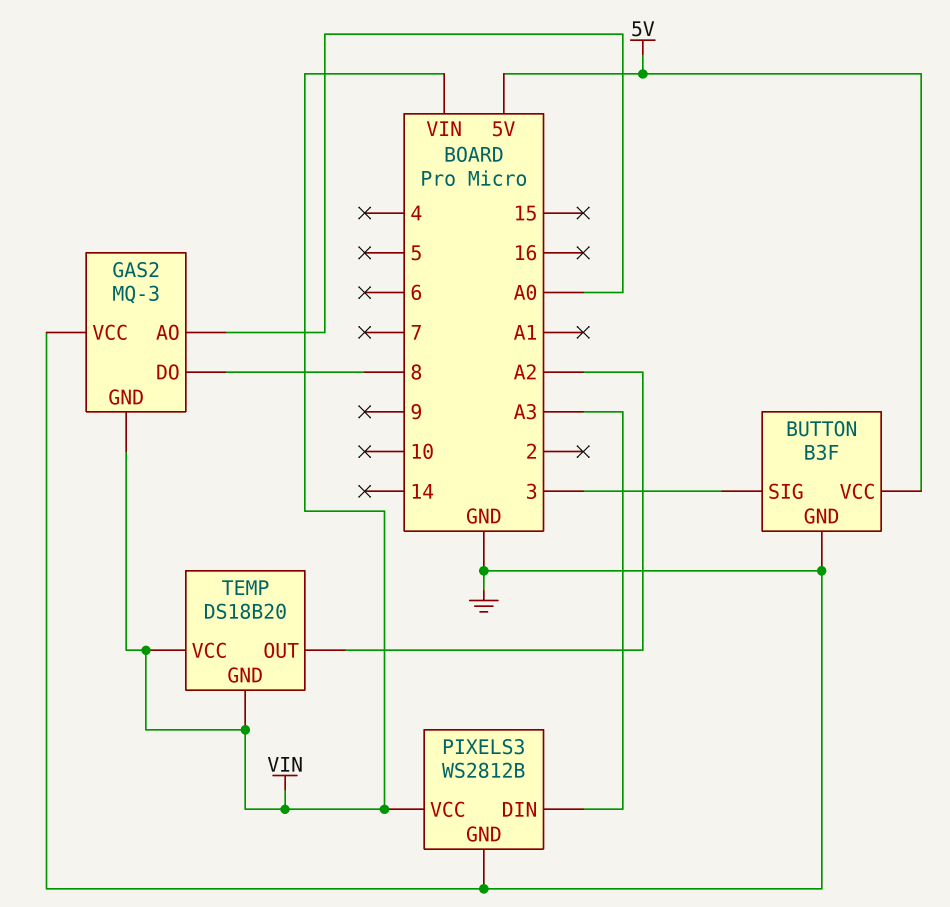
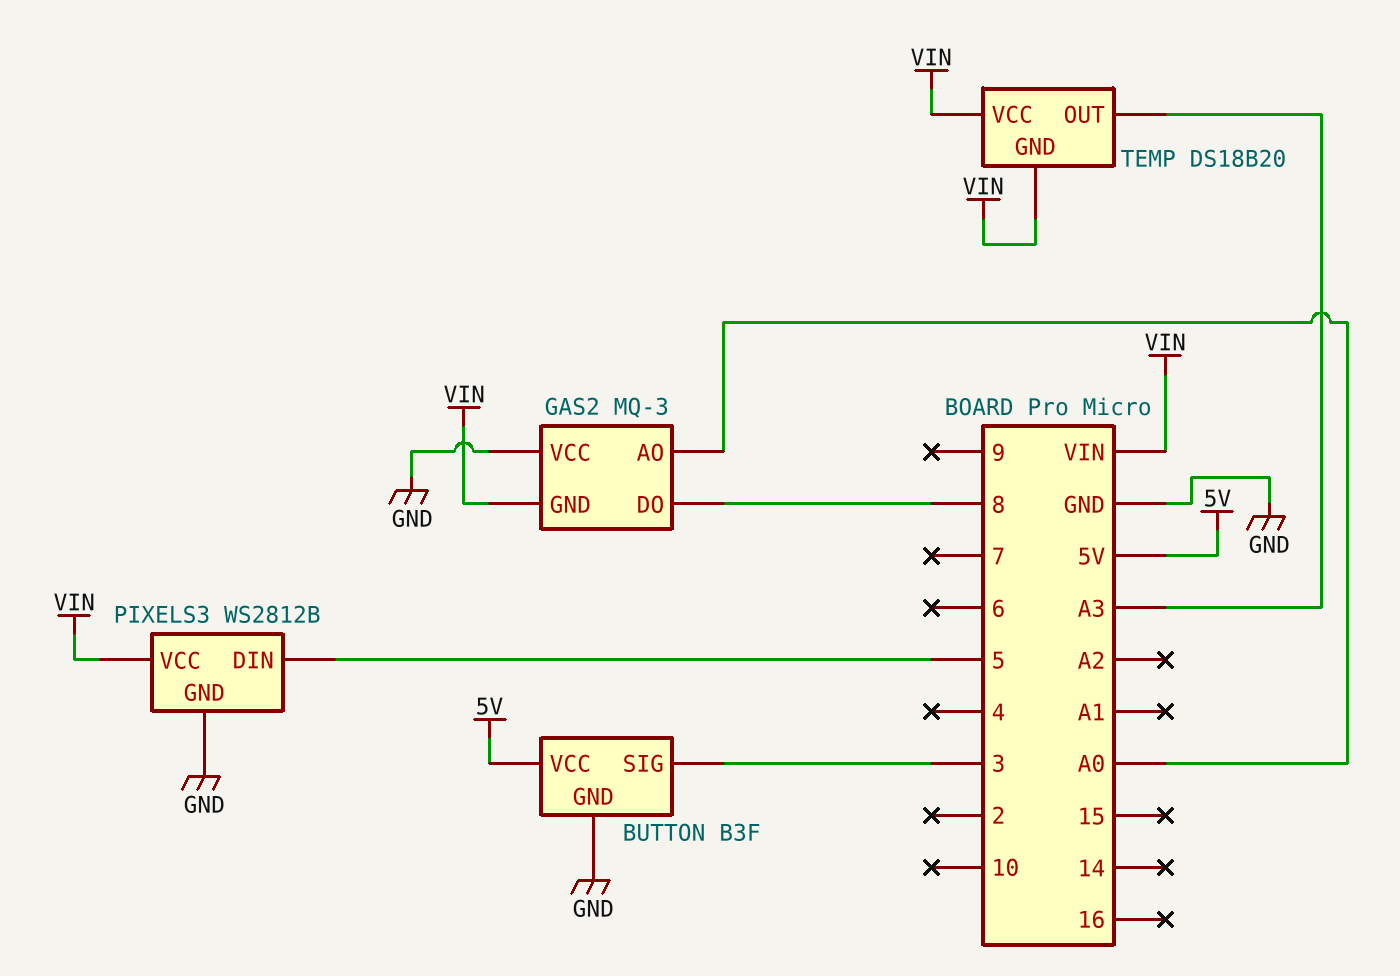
PIXELS3 pin DIN: A3 -> 5
TEMP pin OUT: A2 -> A3

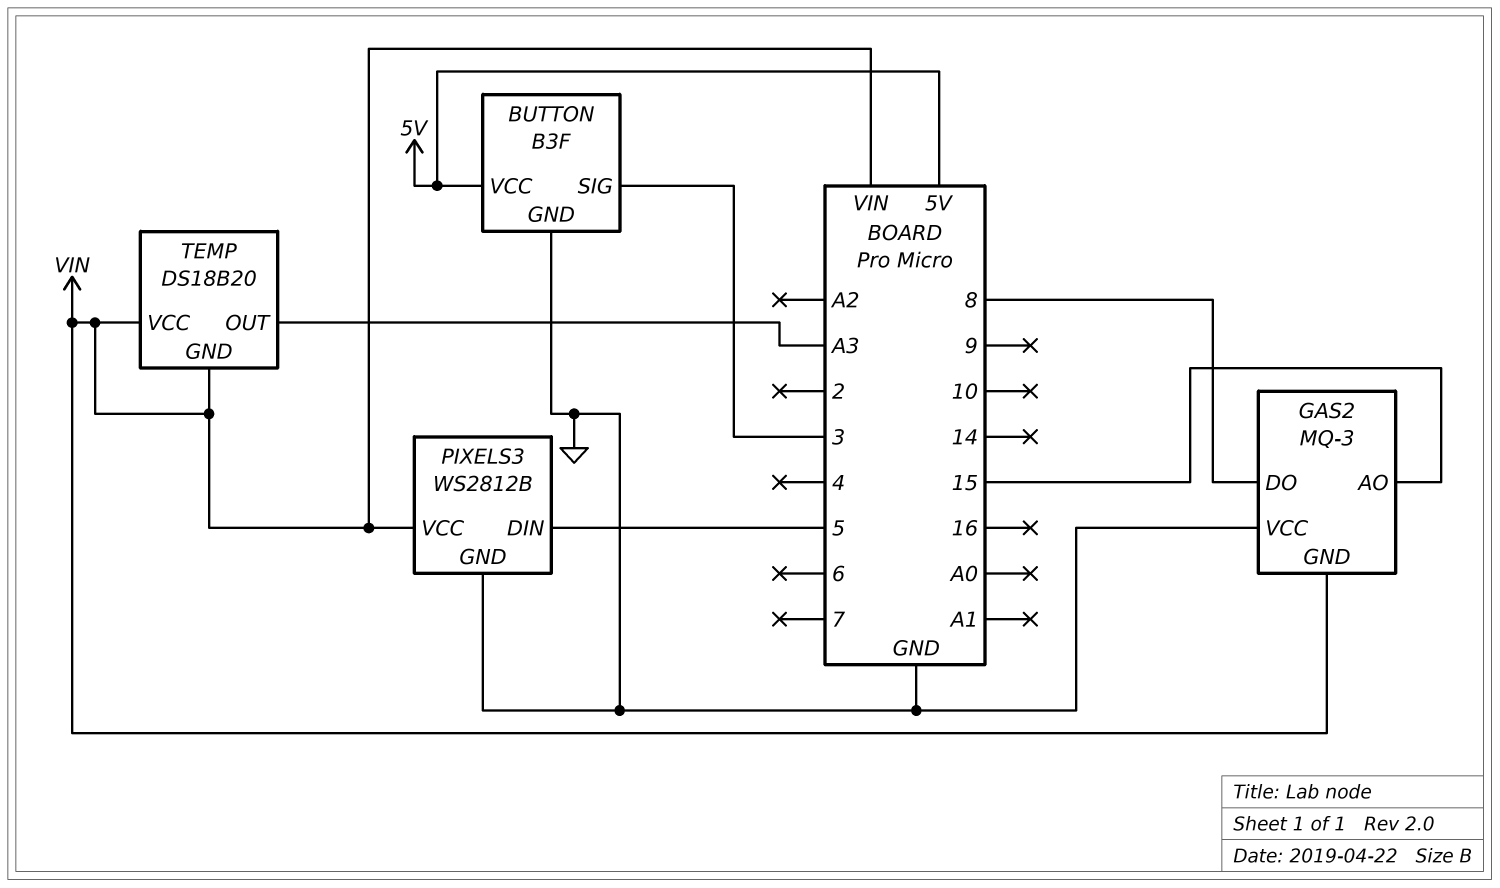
GAS2 pin AO: A0 -> 15

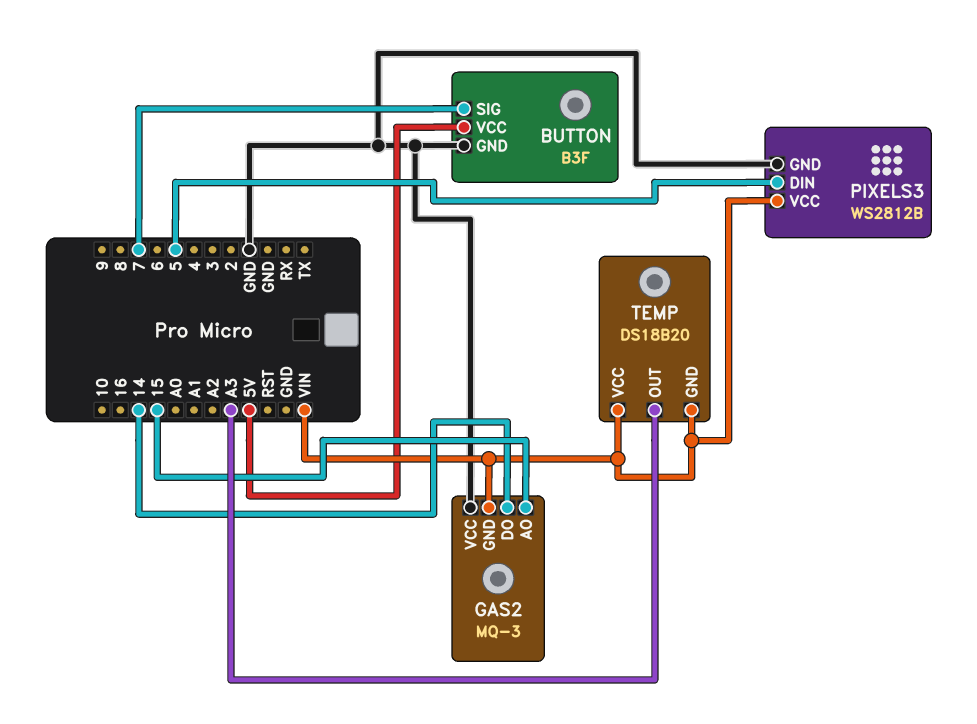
BUTTON pin SIG: 3 -> 7
GAS2 pin DO: 8 -> 14

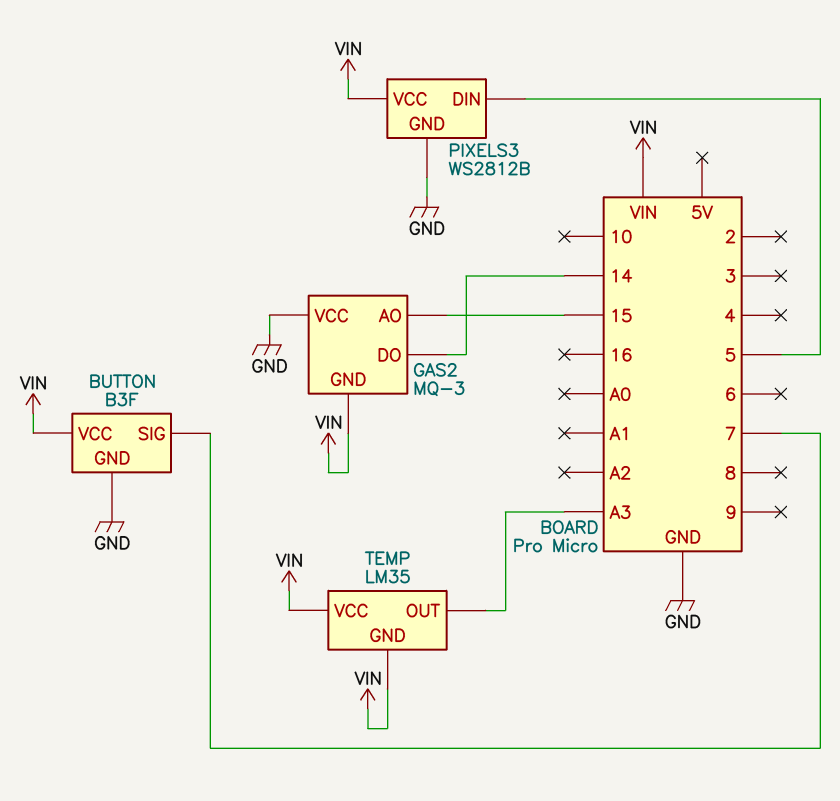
BUTTON pin VCC: 5V -> VIN
TEMP: DS18B20 -> LM35

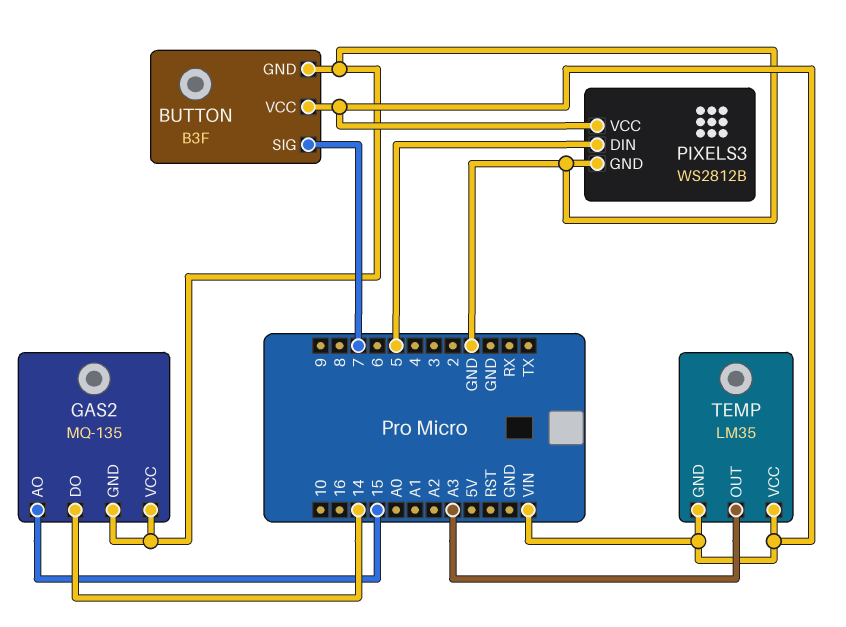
GAS2: MQ-3 -> MQ-135
GAS2 pin GND: VIN -> GND

